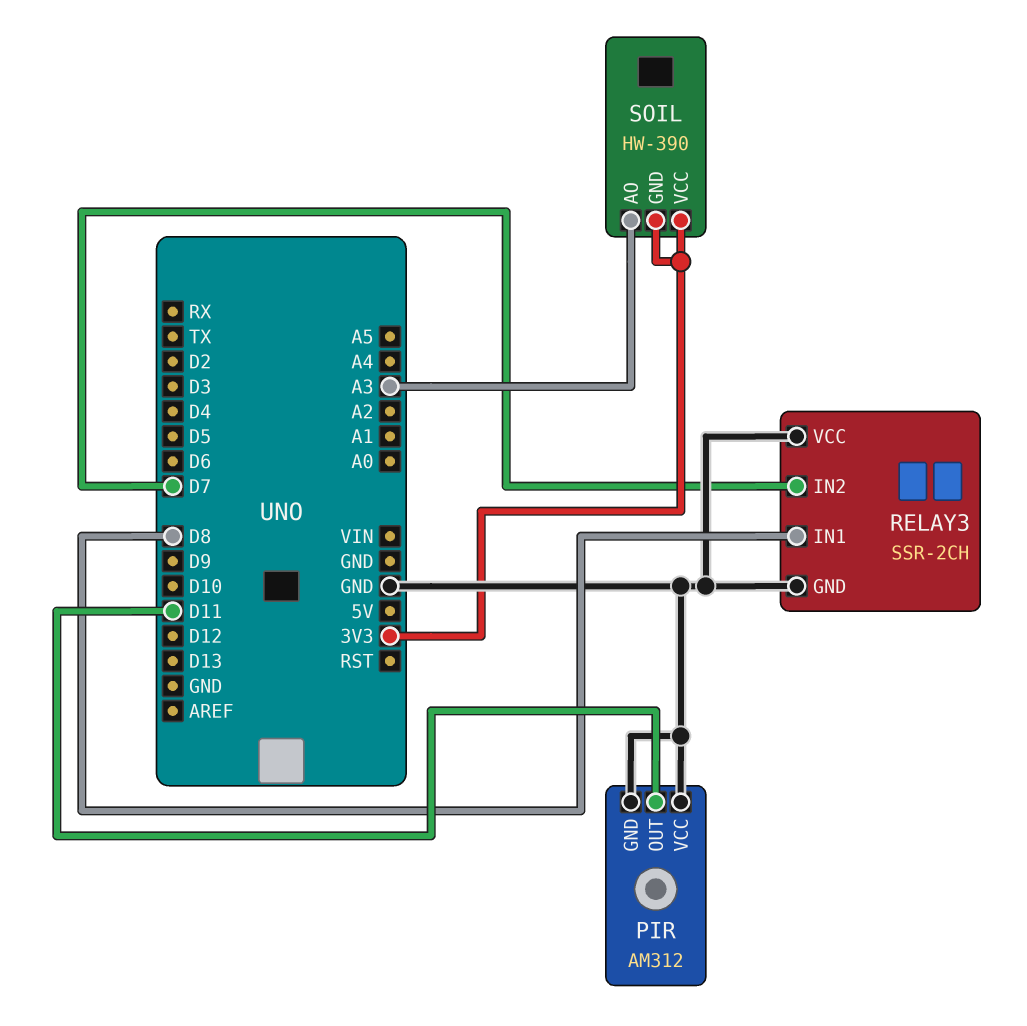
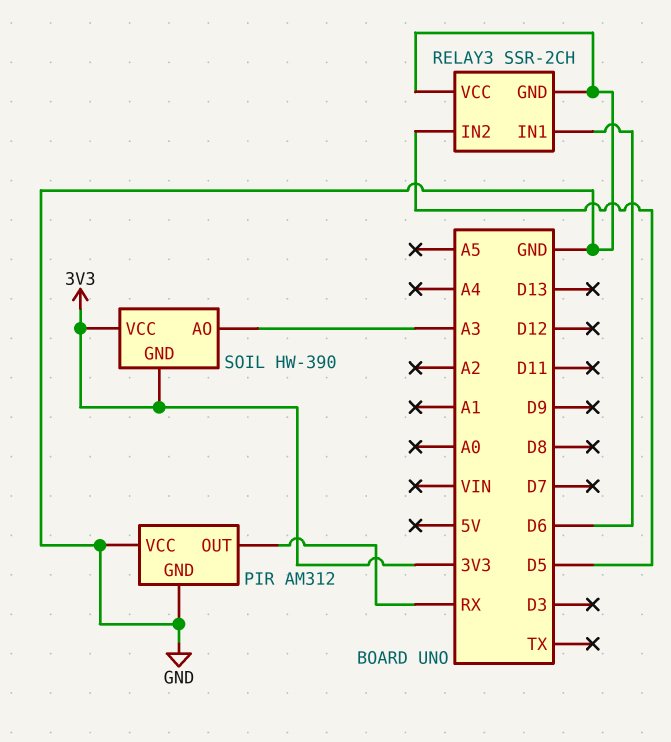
PIR pin OUT: D11 -> RX
RELAY3 pin IN1: D8 -> D6
RELAY3 pin IN2: D7 -> D5

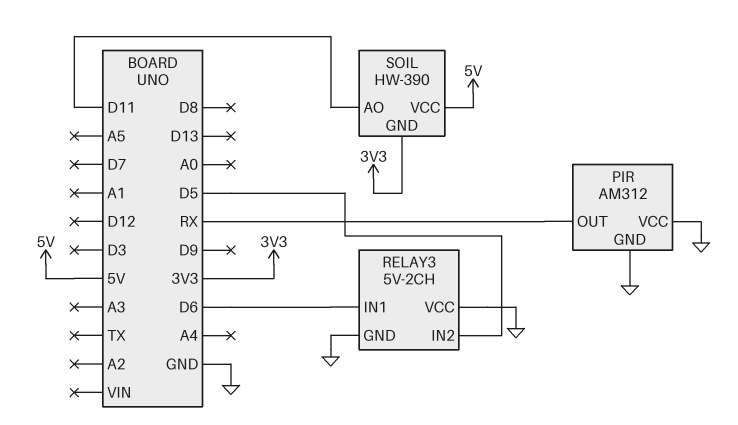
RELAY3: SSR-2CH -> 5V-2CH
SOIL pin AO: A3 -> D11
SOIL pin VCC: 3V3 -> 5V

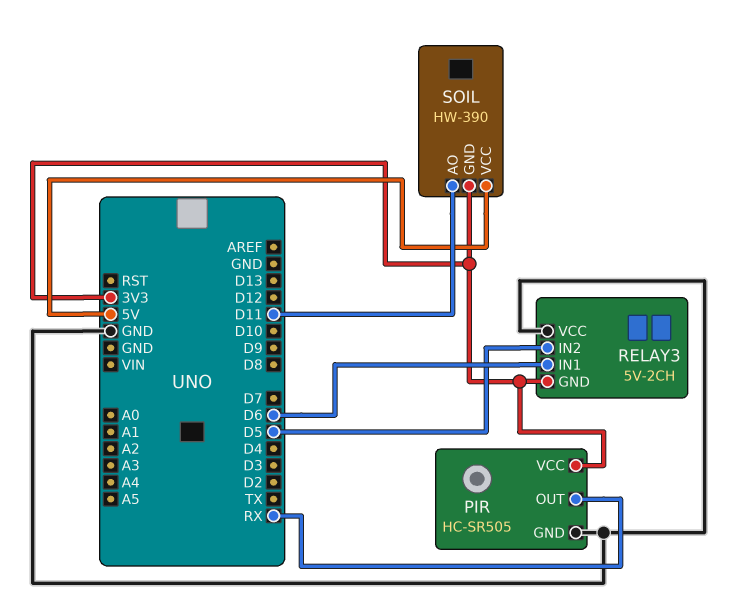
PIR: AM312 -> HC-SR505
PIR pin VCC: GND -> 3V3
RELAY3 pin GND: GND -> 3V3

